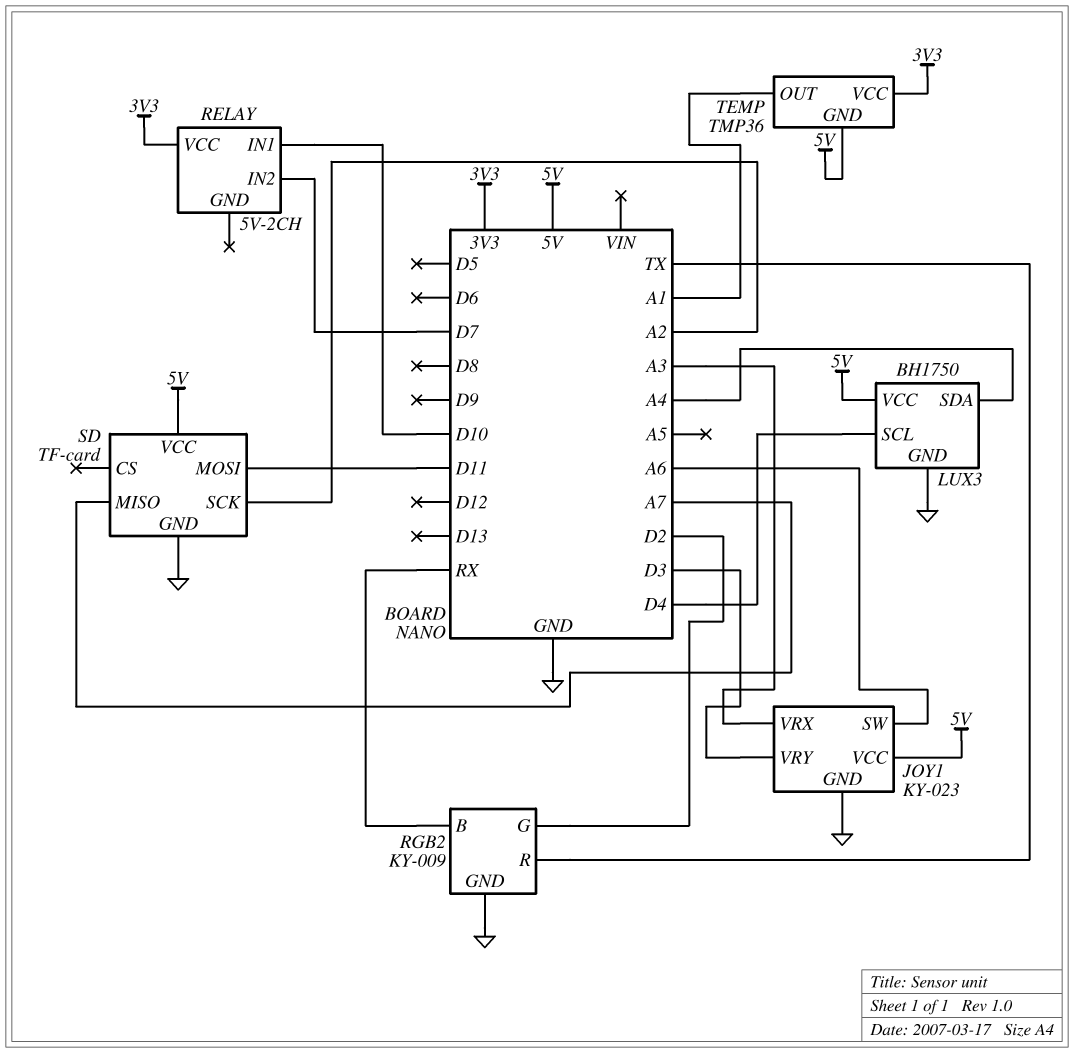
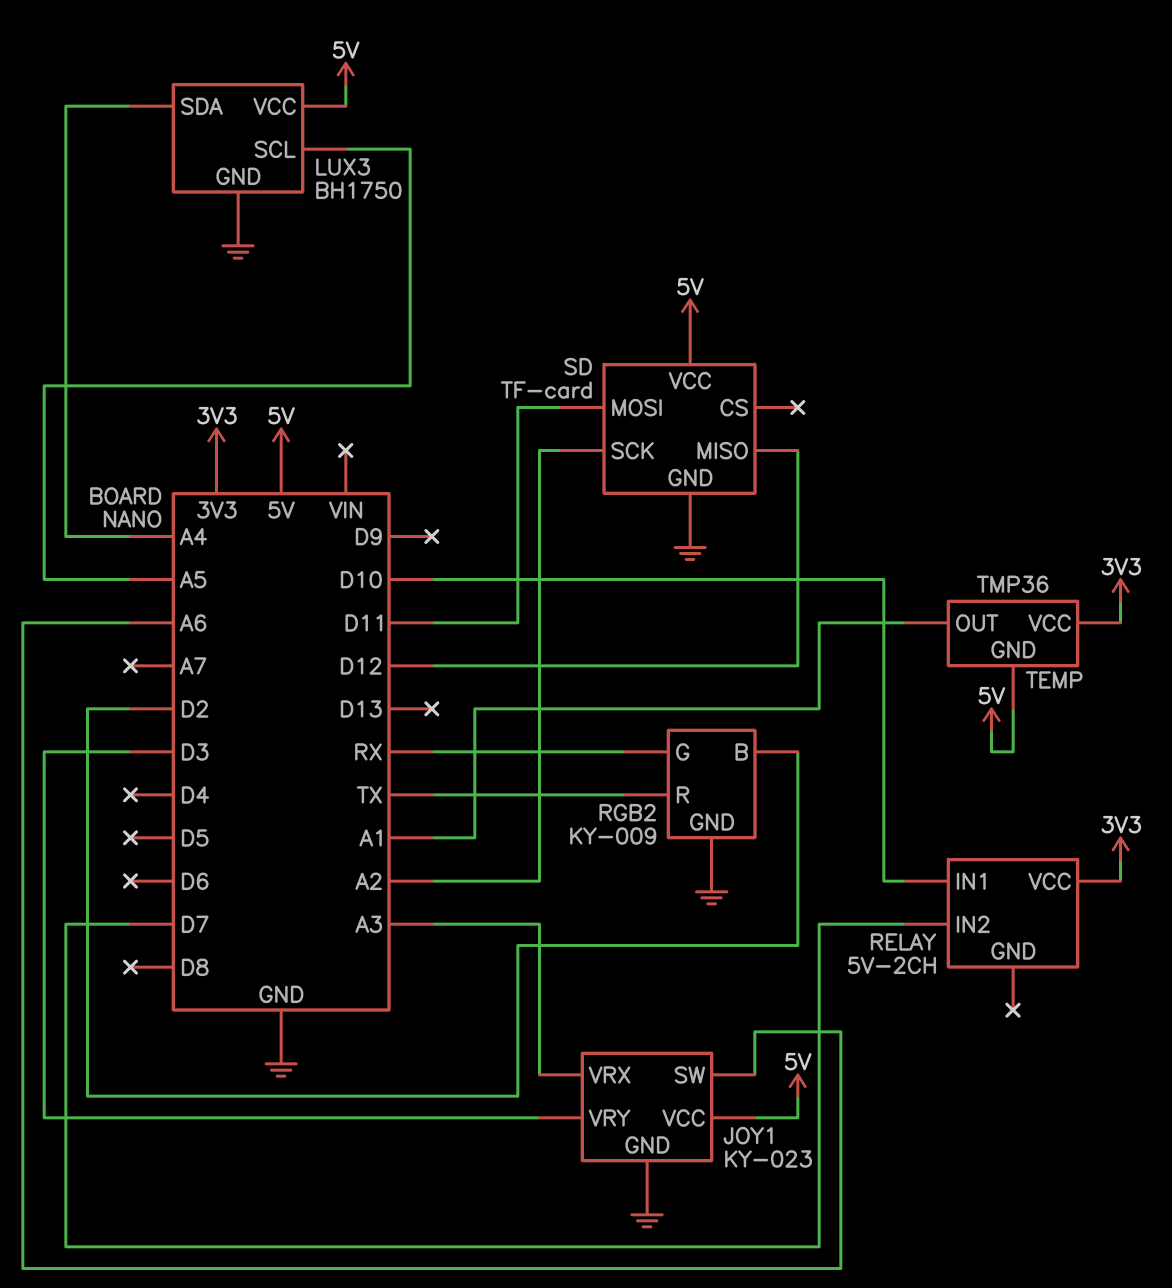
LUX3 pin SCL: D4 -> A5
RGB2 pin B: RX -> D2
RGB2 pin G: D2 -> RX
SD pin MISO: A7 -> D12

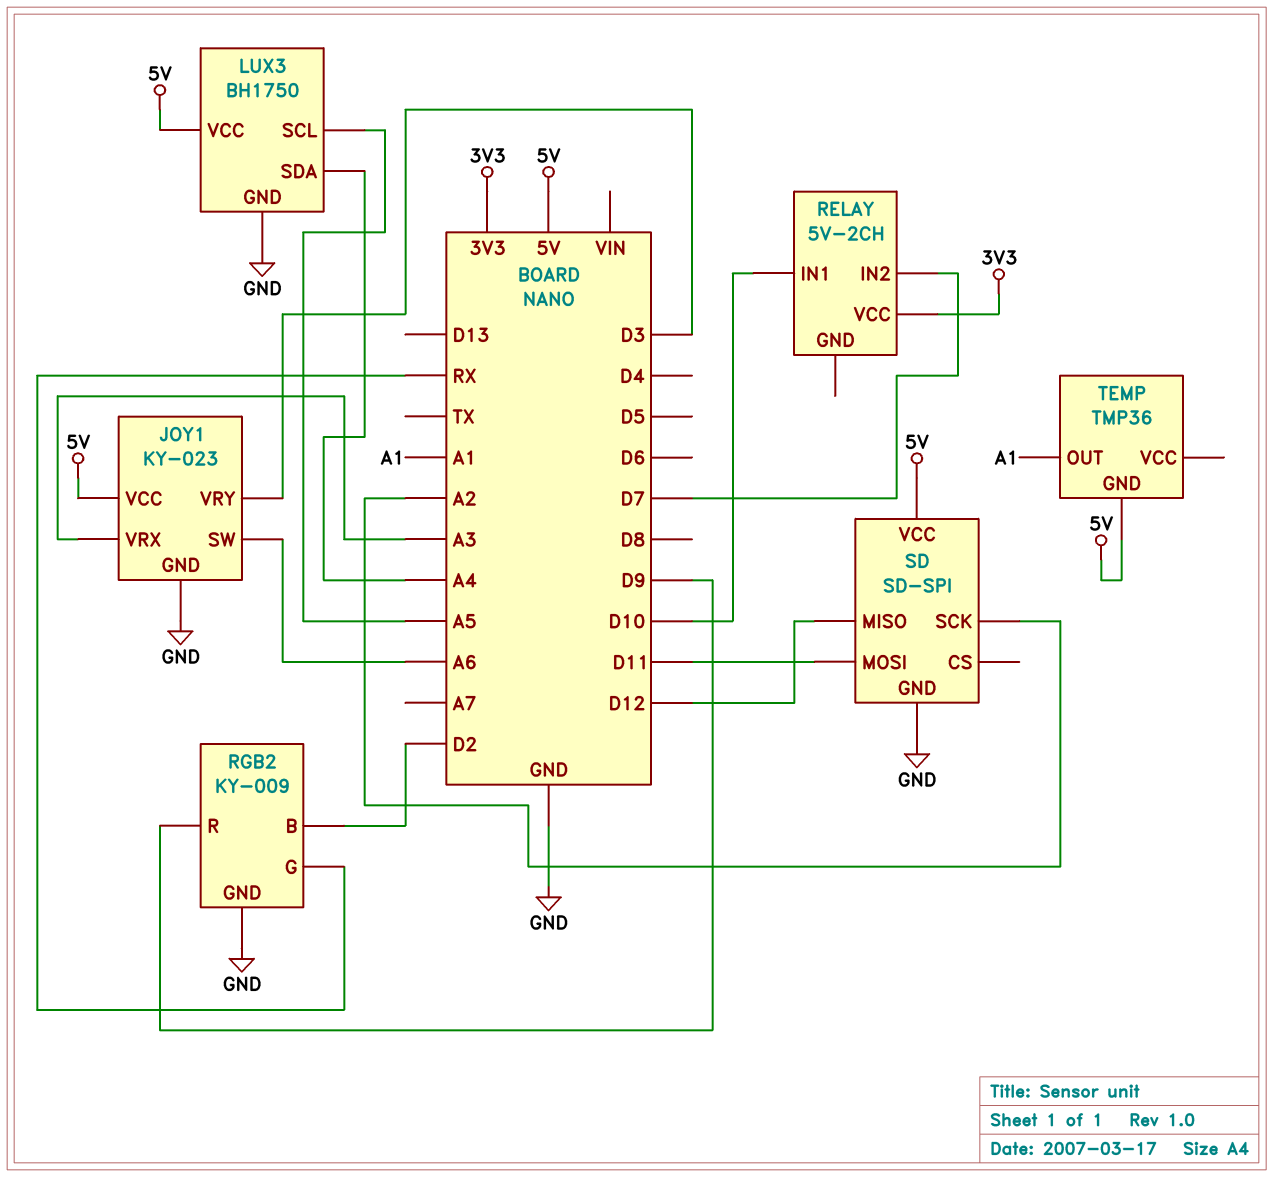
RGB2 pin R: TX -> D9
SD: TF-card -> SD-SPI
TEMP pin VCC: 3V3 -> none

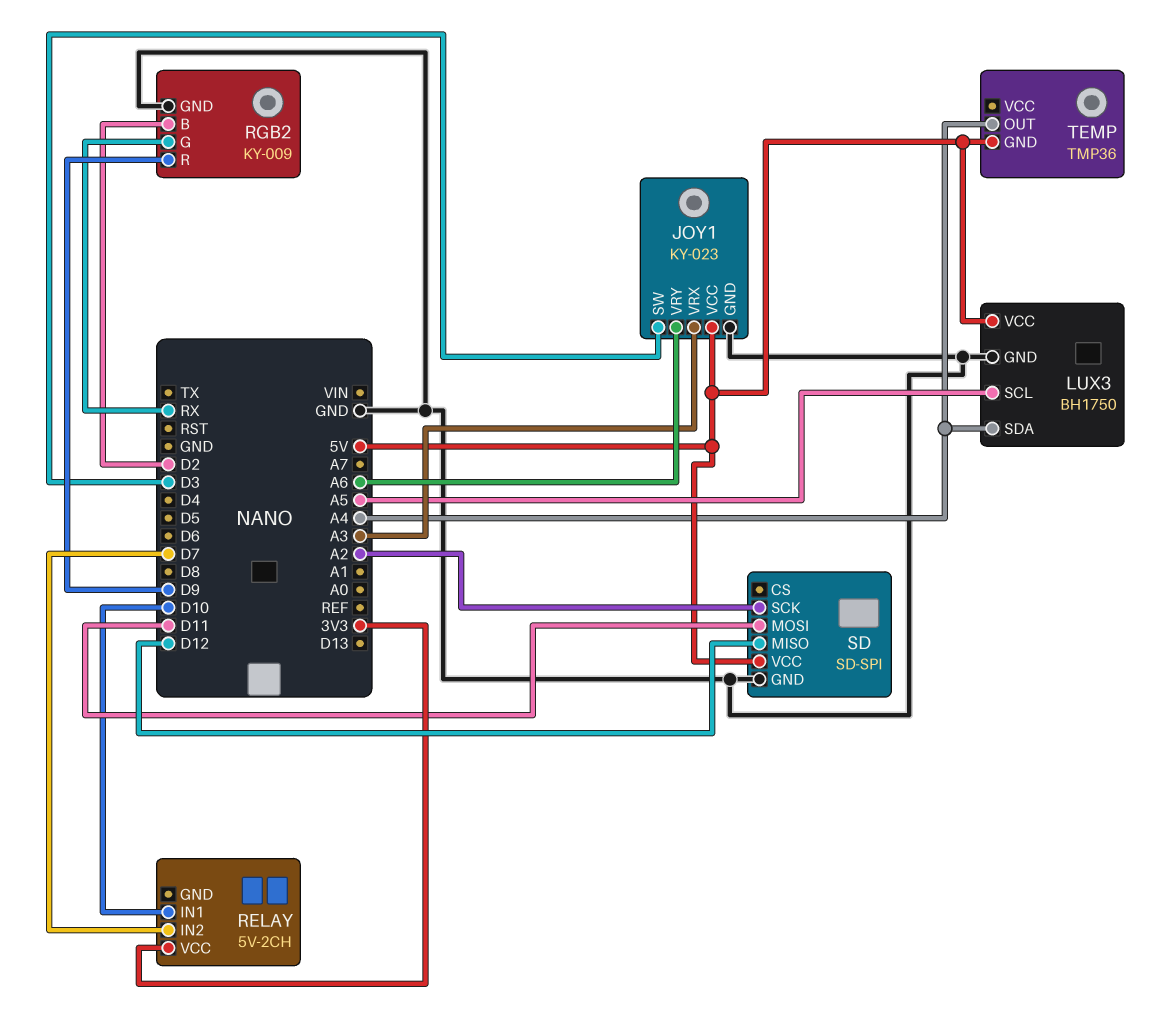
JOY1 pin SW: A6 -> D3
JOY1 pin VRY: D3 -> A6
TEMP pin OUT: A1 -> A4

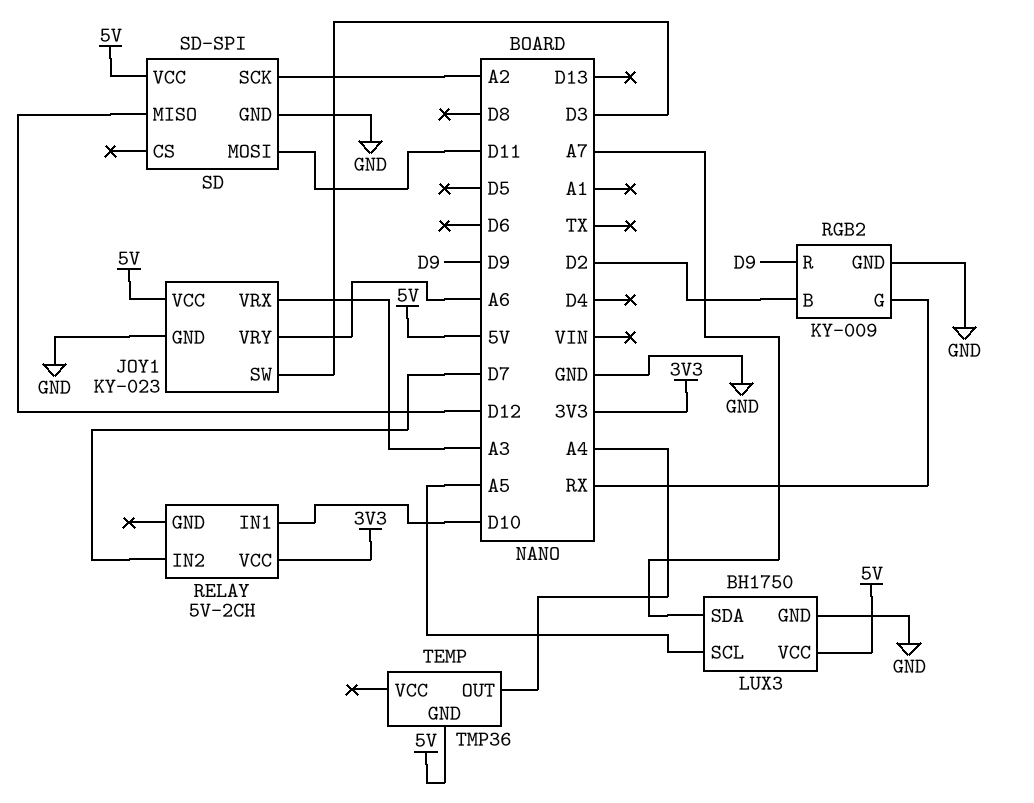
LUX3 pin SDA: A4 -> A7

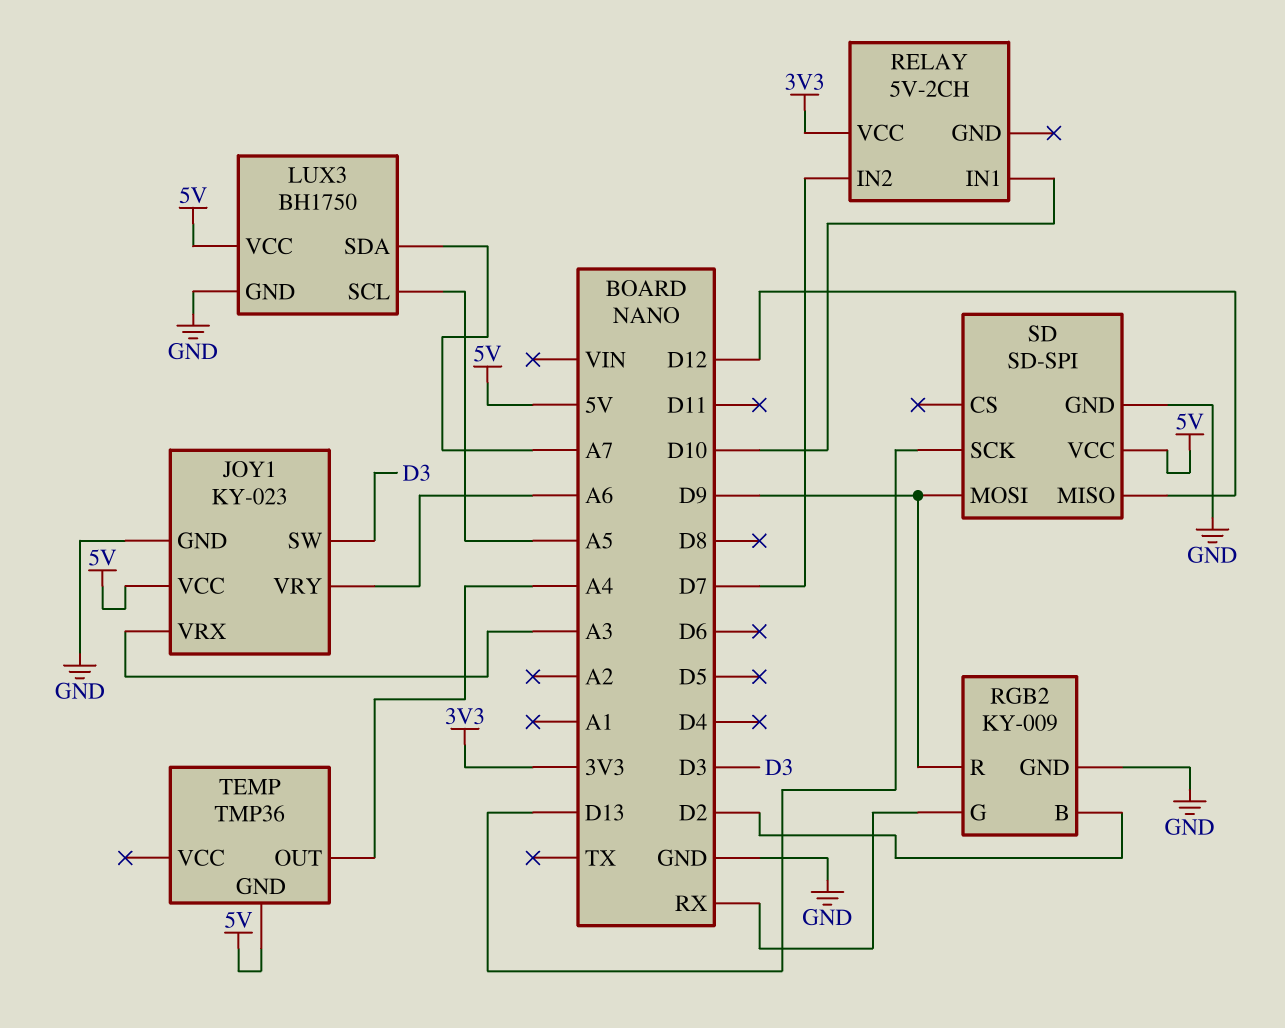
SD pin MOSI: D11 -> D9
SD pin SCK: A2 -> D13

